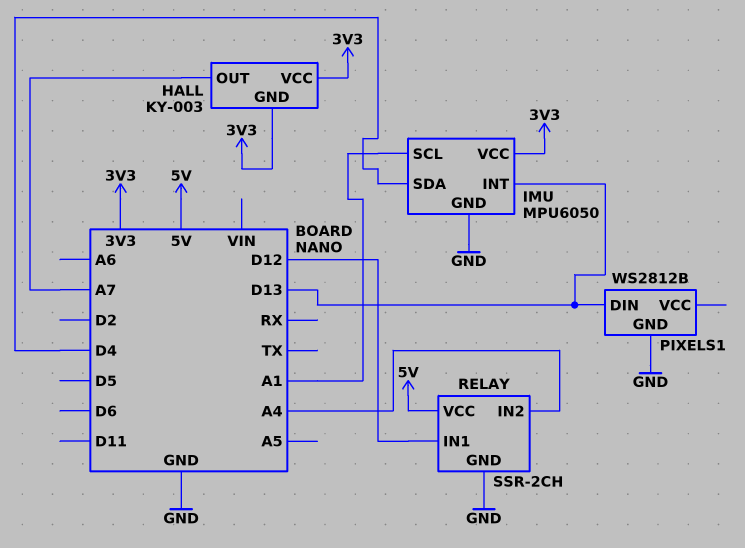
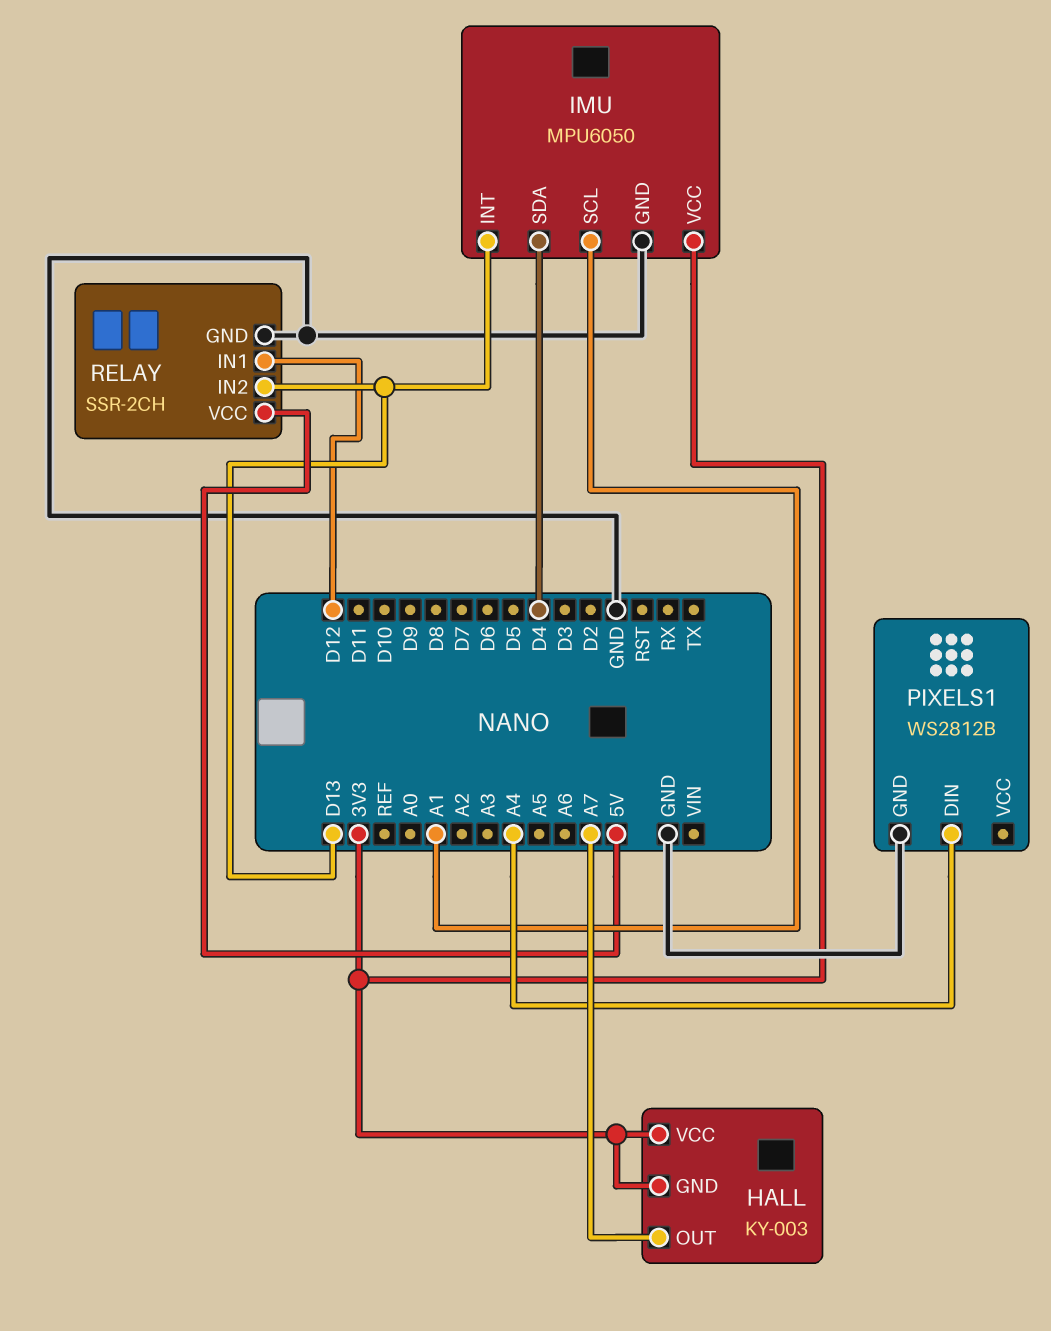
PIXELS1 pin DIN: D13 -> A4
RELAY pin IN2: A4 -> D13

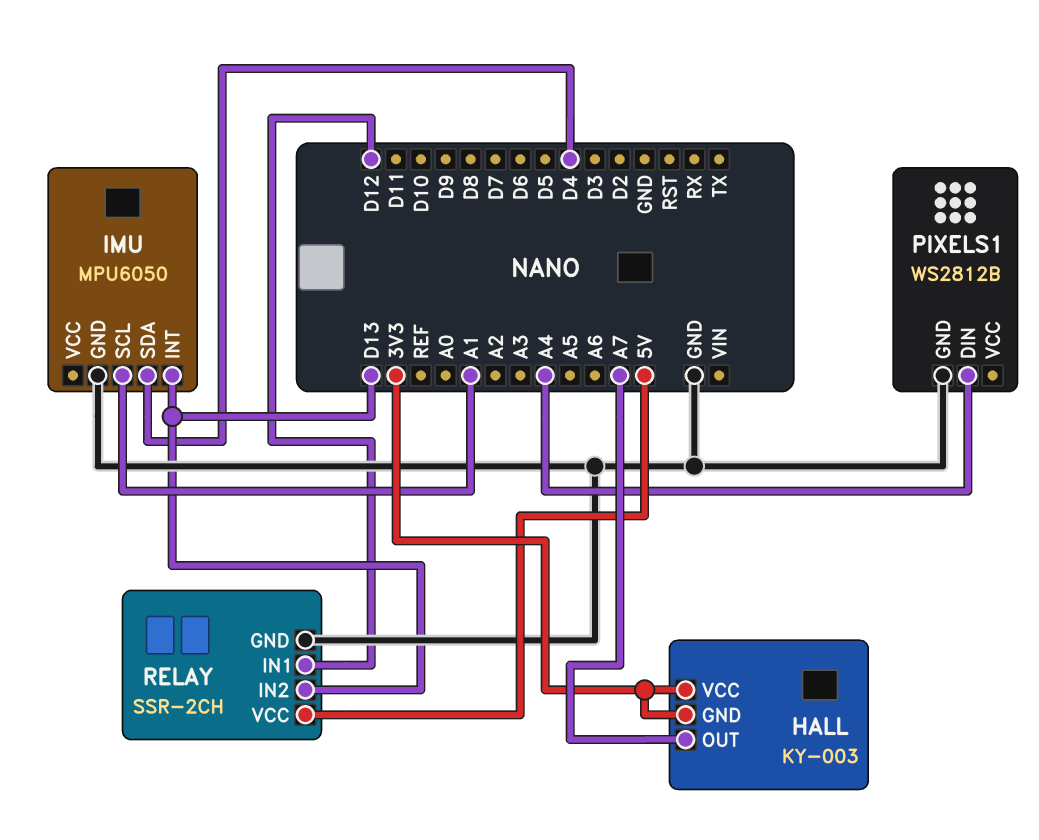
IMU pin VCC: 3V3 -> none

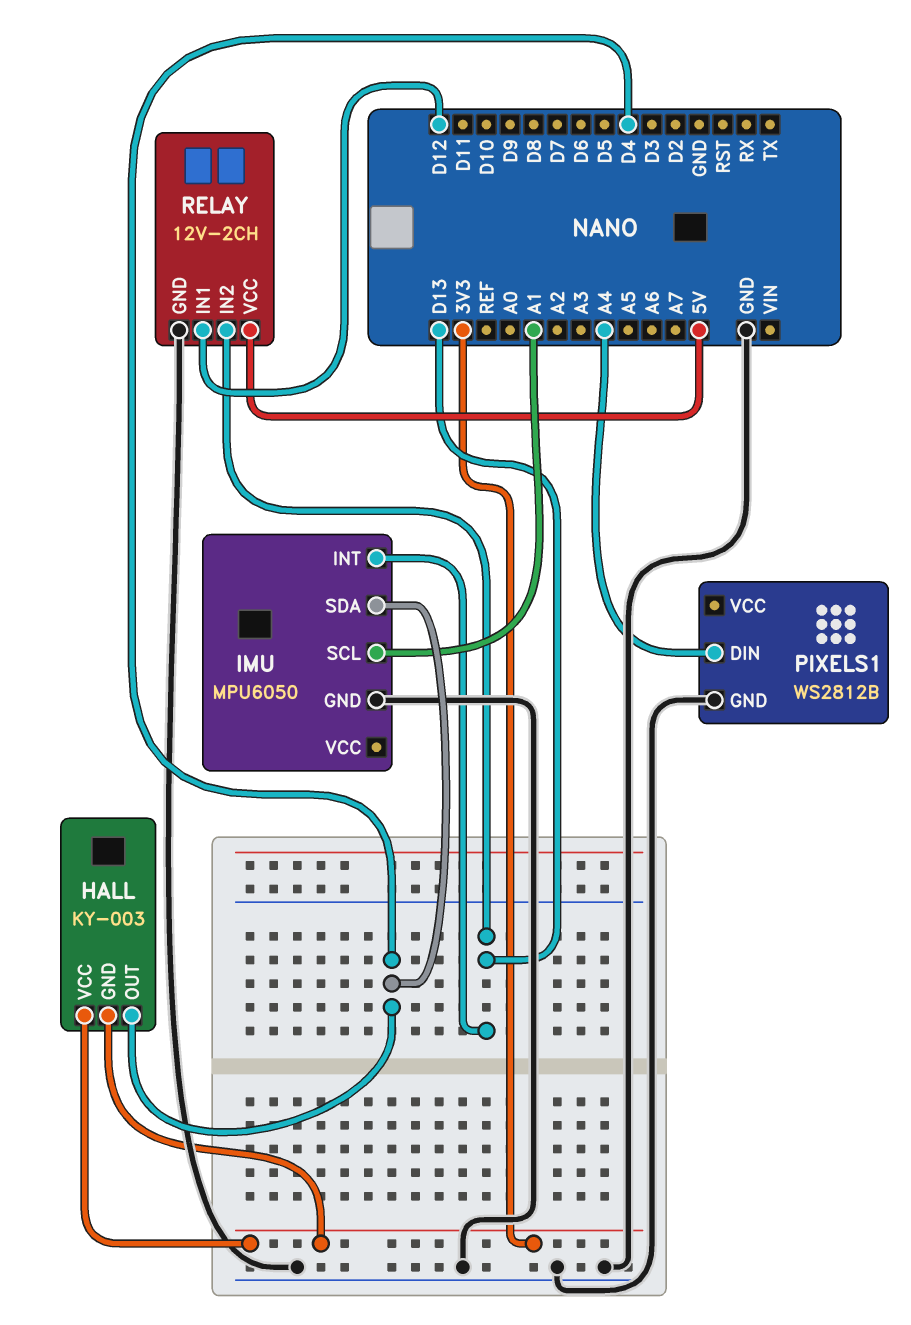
HALL pin OUT: A7 -> D4
RELAY: SSR-2CH -> 12V-2CH

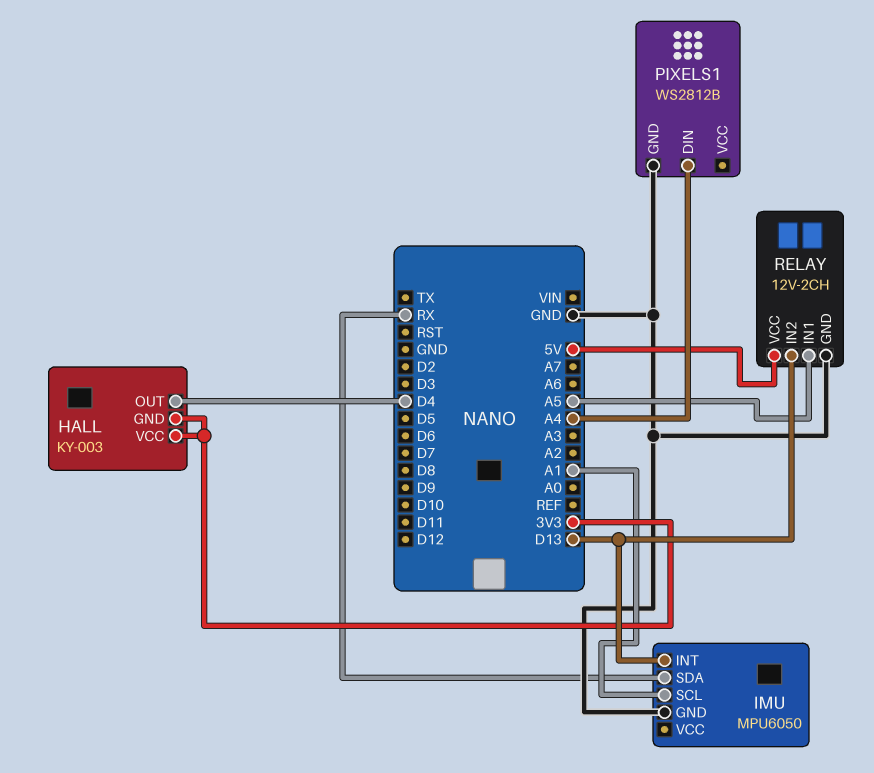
IMU pin SDA: D4 -> RX
RELAY pin IN1: D12 -> A5

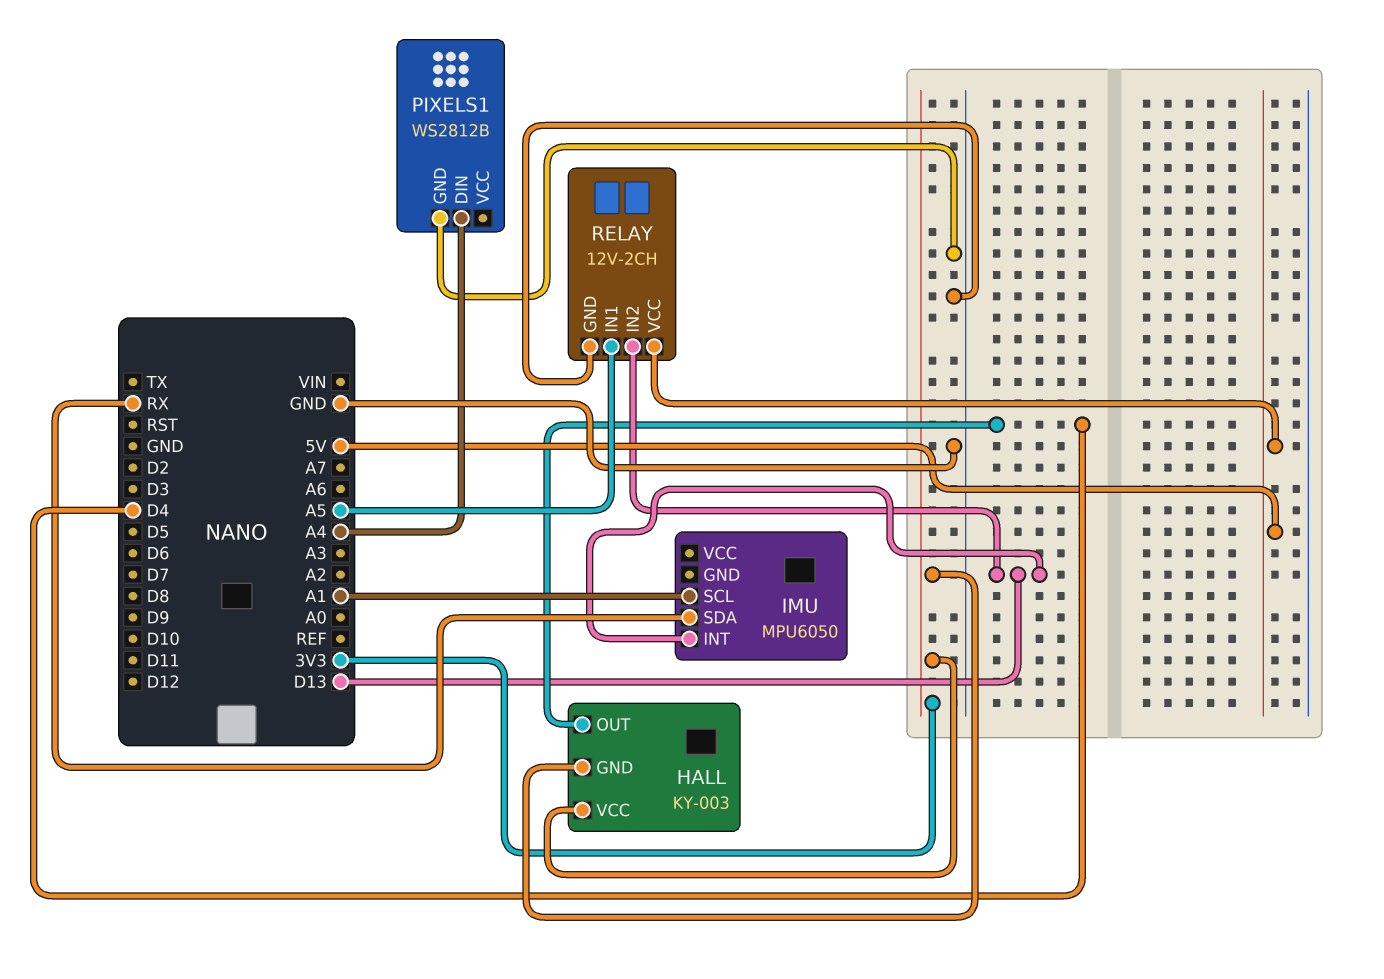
IMU pin GND: GND -> none

